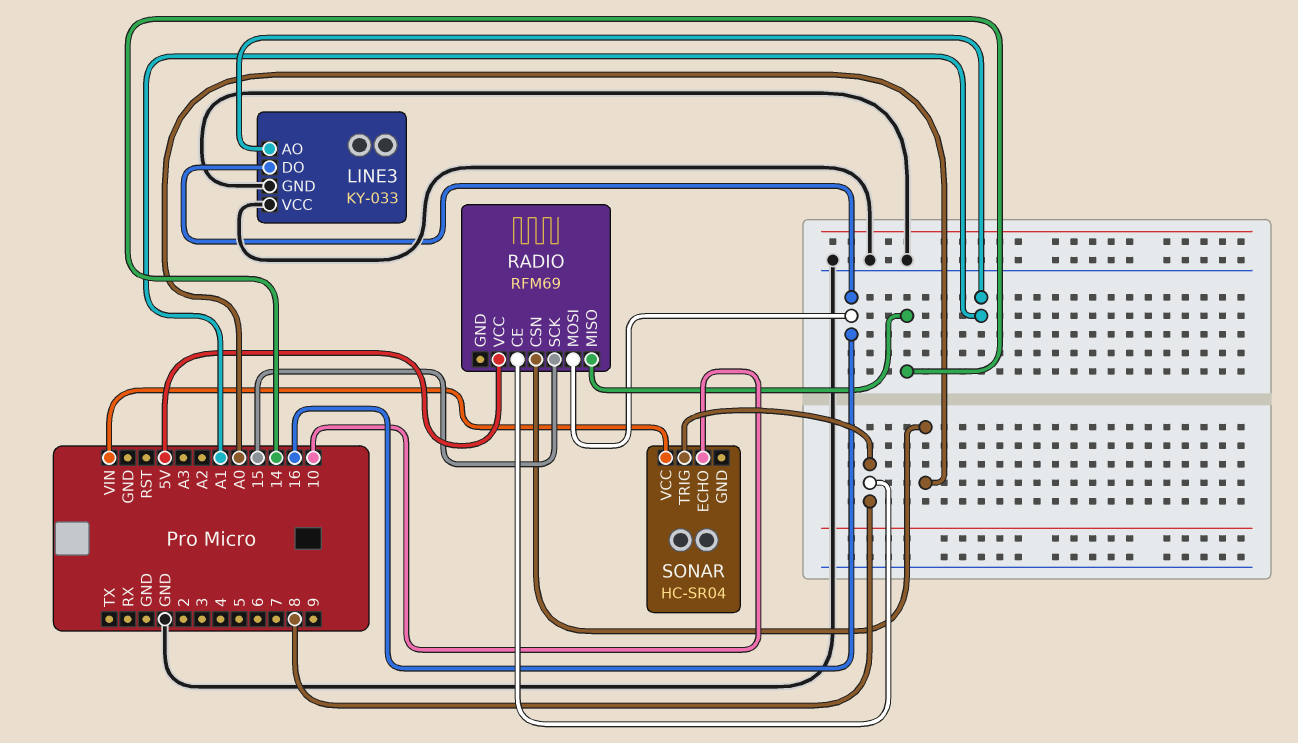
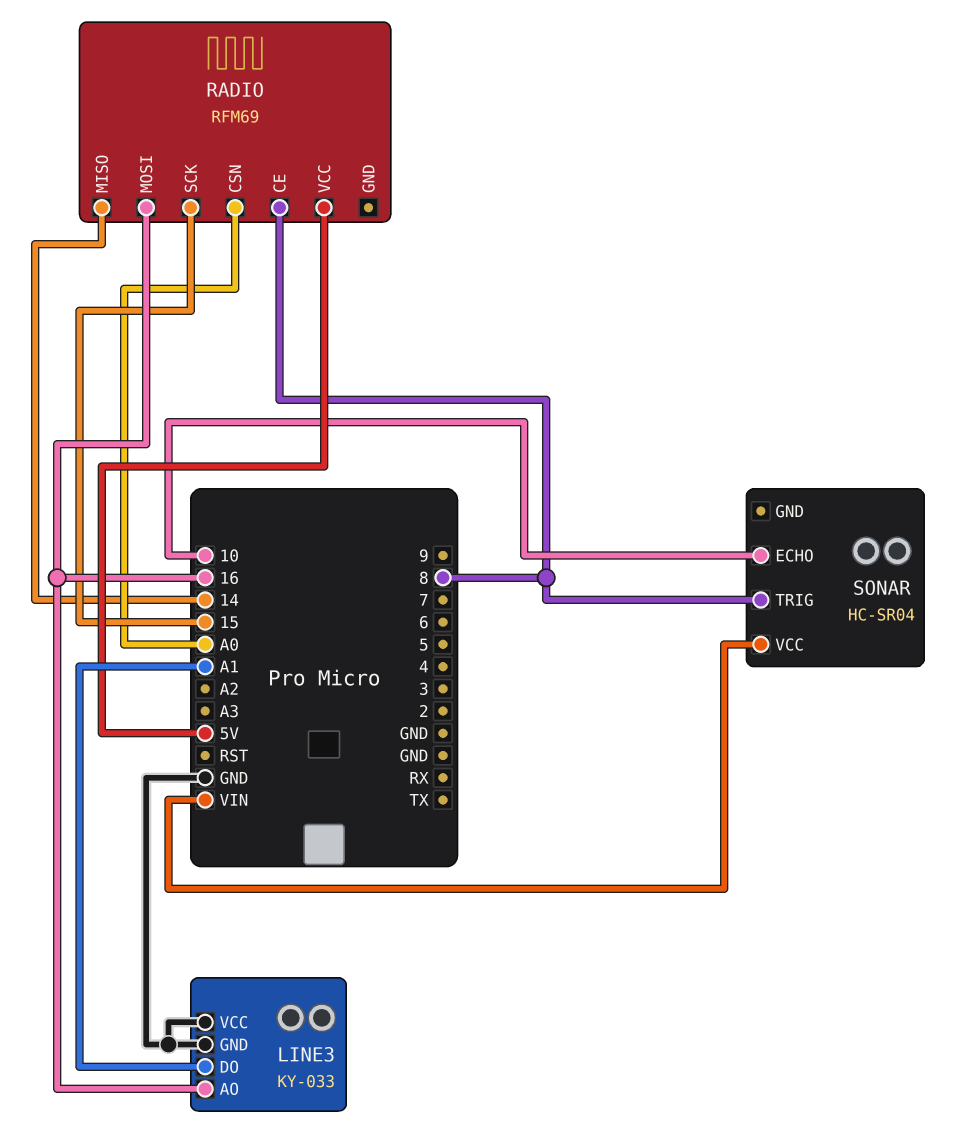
LINE3 pin AO: A1 -> 16
LINE3 pin DO: 16 -> A1

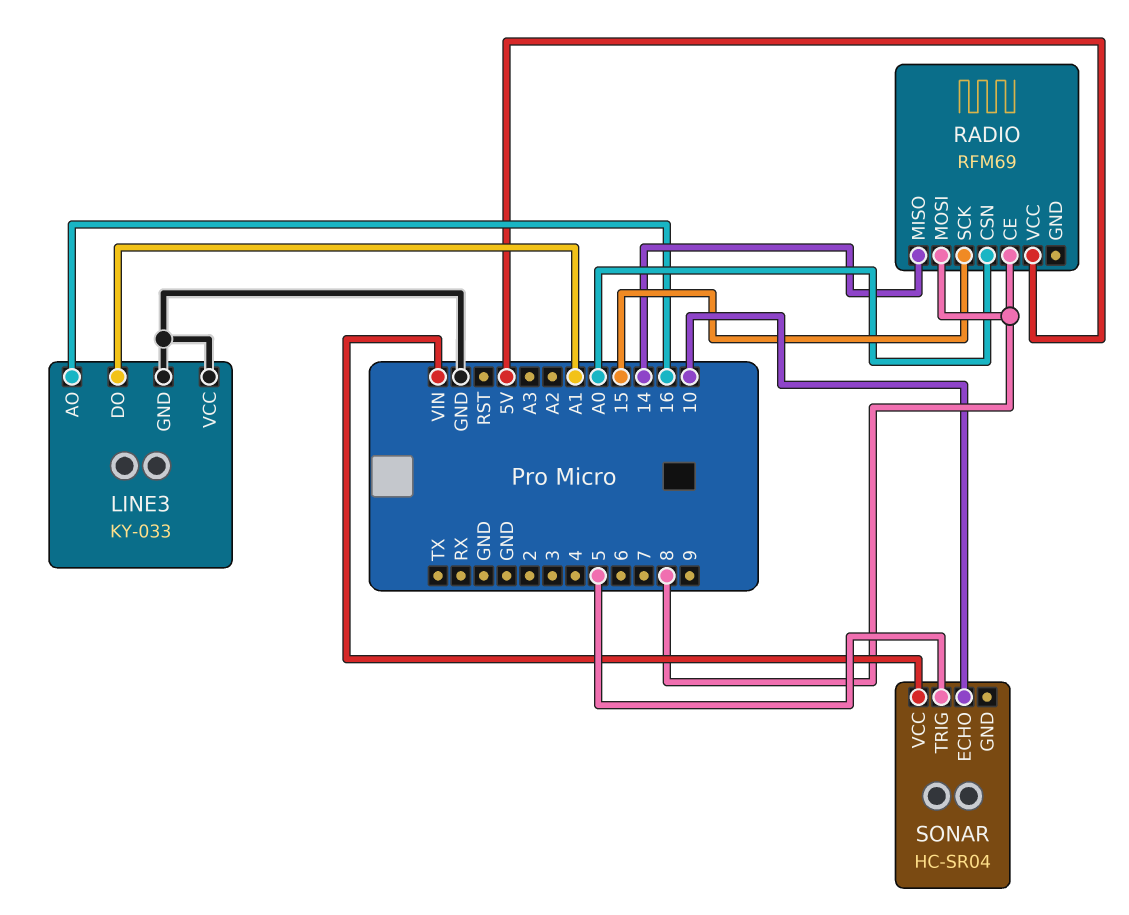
RADIO pin MOSI: 16 -> 8
SONAR pin TRIG: 8 -> 5

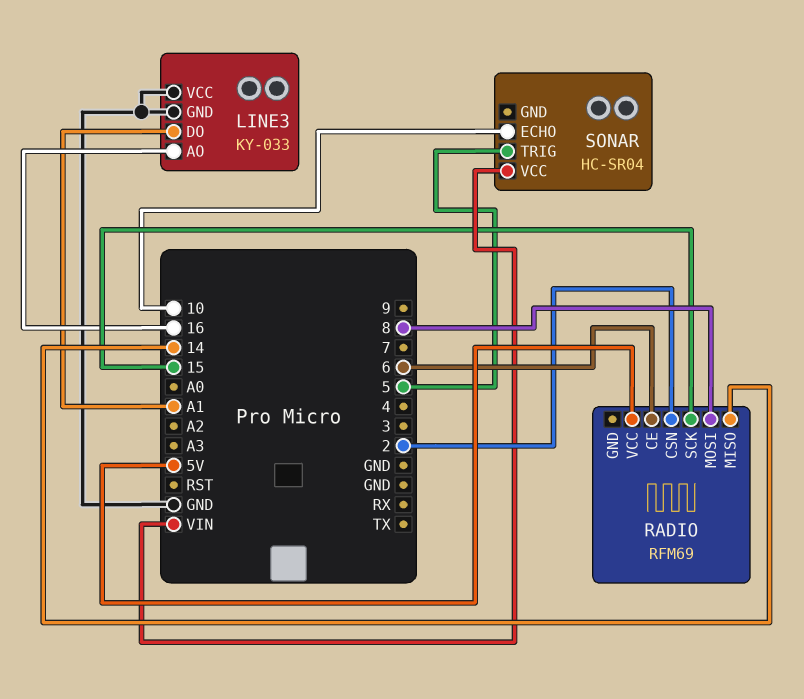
RADIO pin CE: 8 -> 6
RADIO pin CSN: A0 -> 2

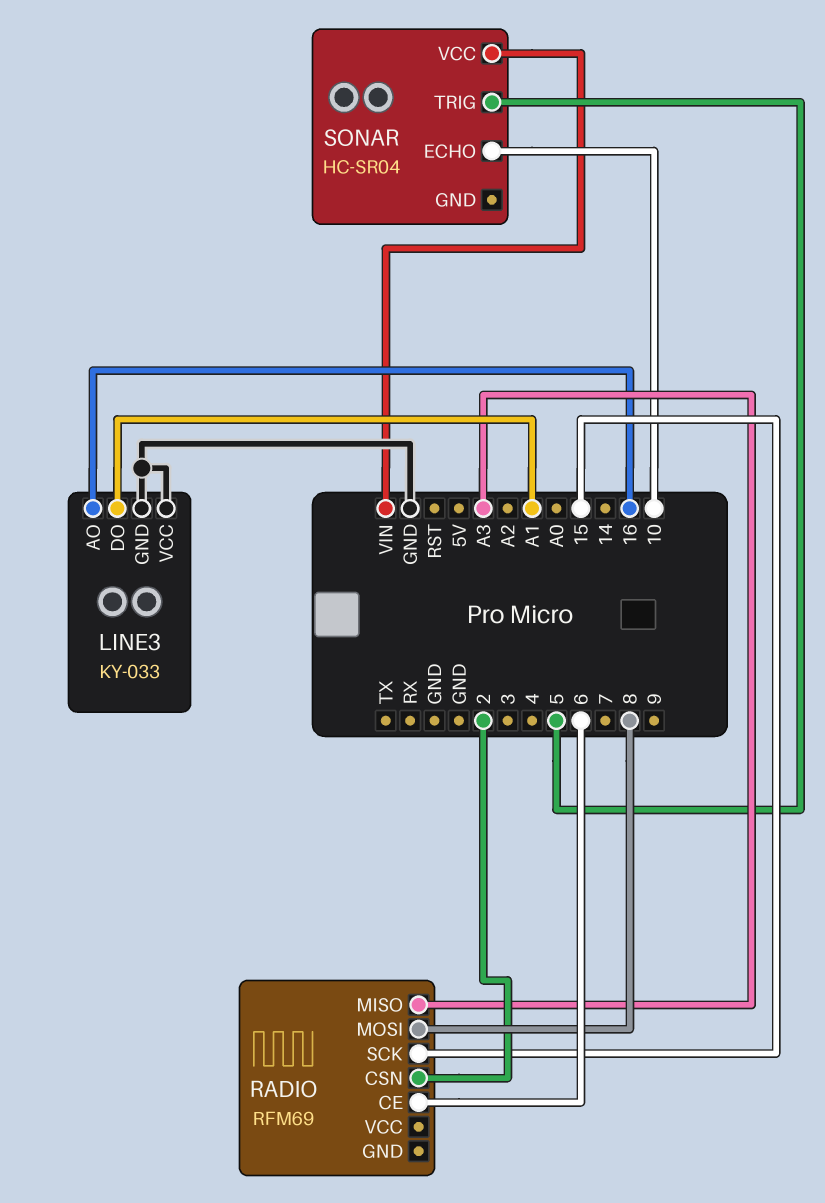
RADIO pin MISO: 14 -> A3
RADIO pin VCC: 5V -> none

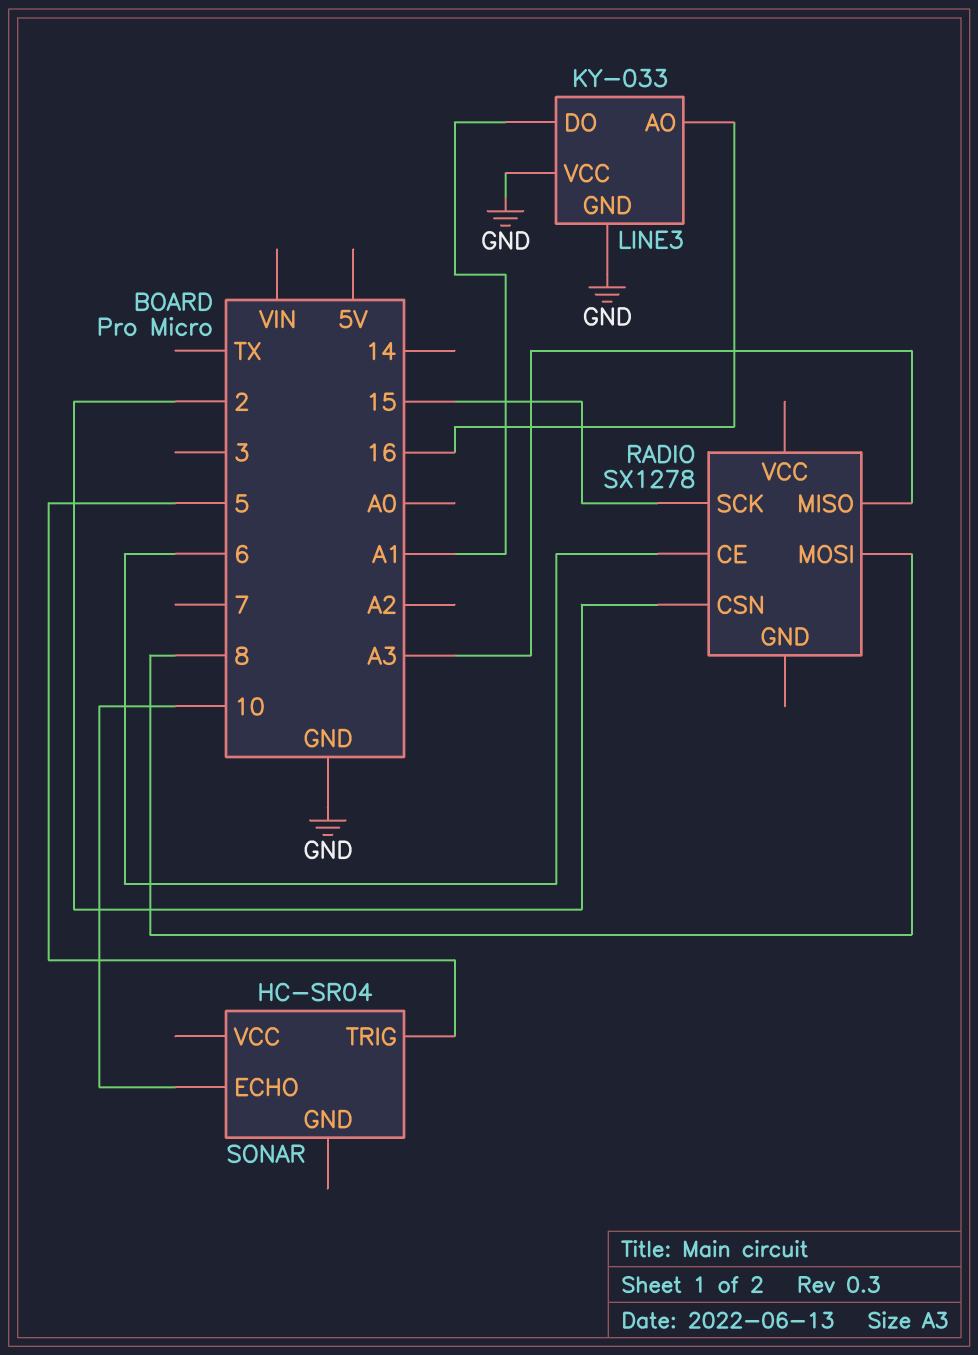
RADIO: RFM69 -> SX1278
SONAR pin VCC: VIN -> none

